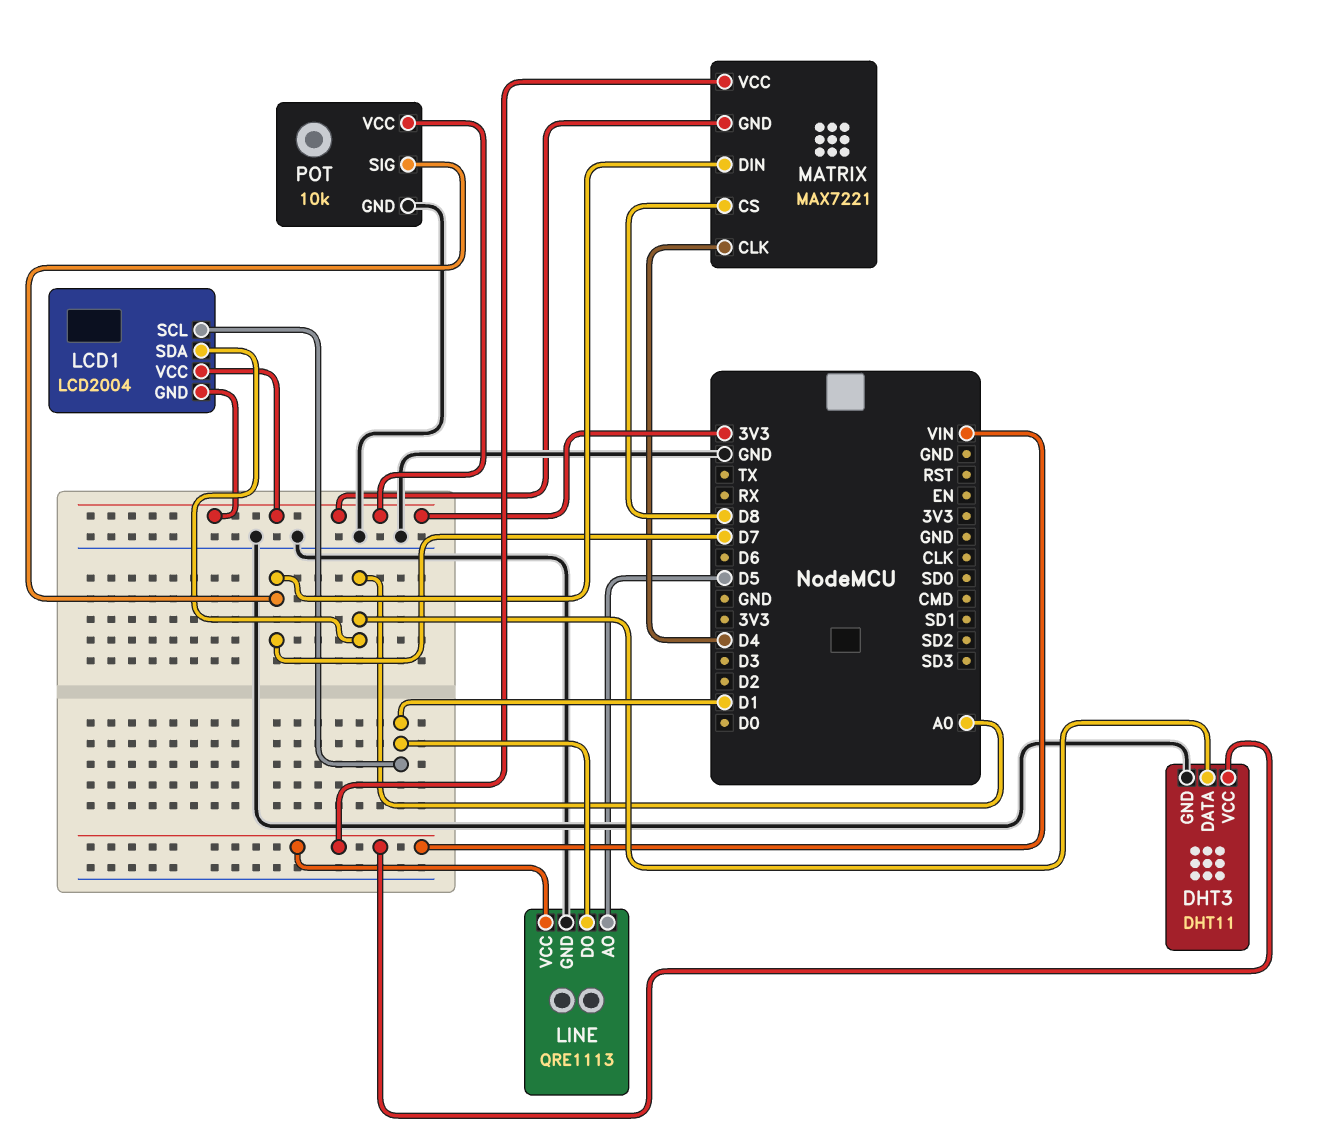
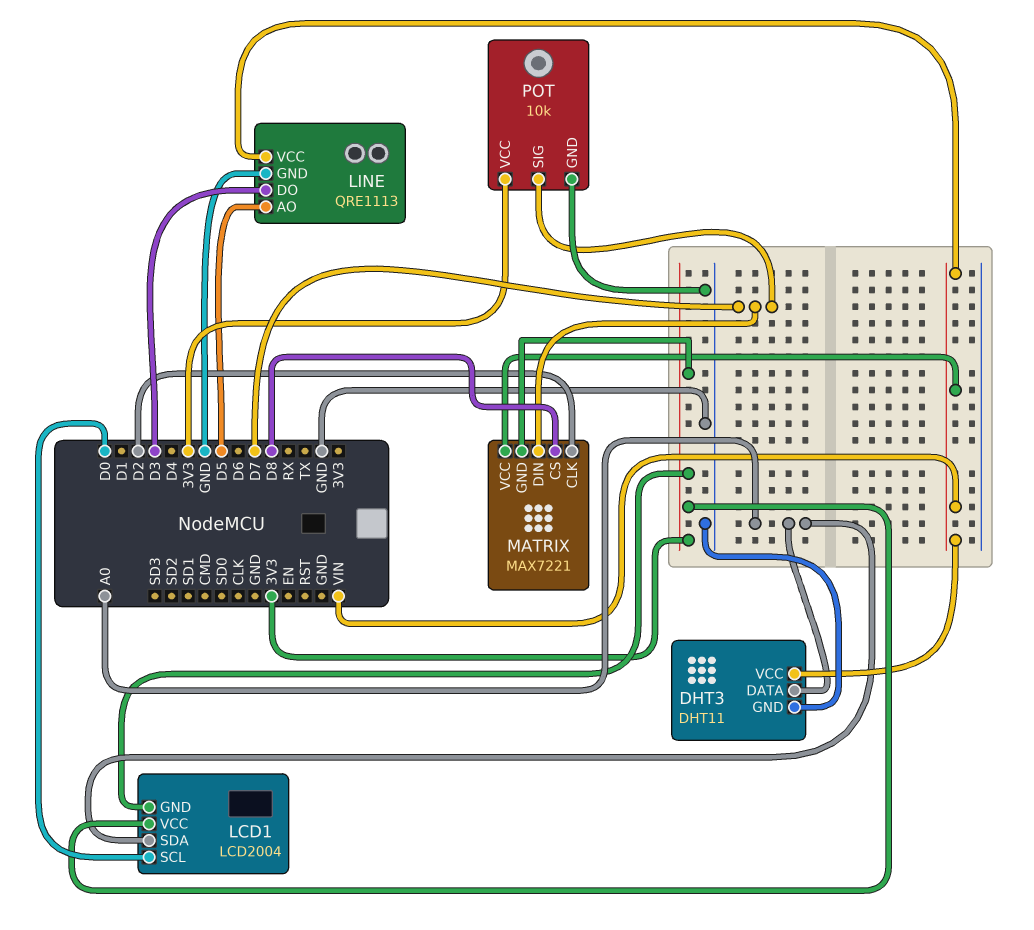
LCD1 pin SCL: D1 -> D0
LINE pin DO: D1 -> D3
MATRIX pin CLK: D4 -> D2

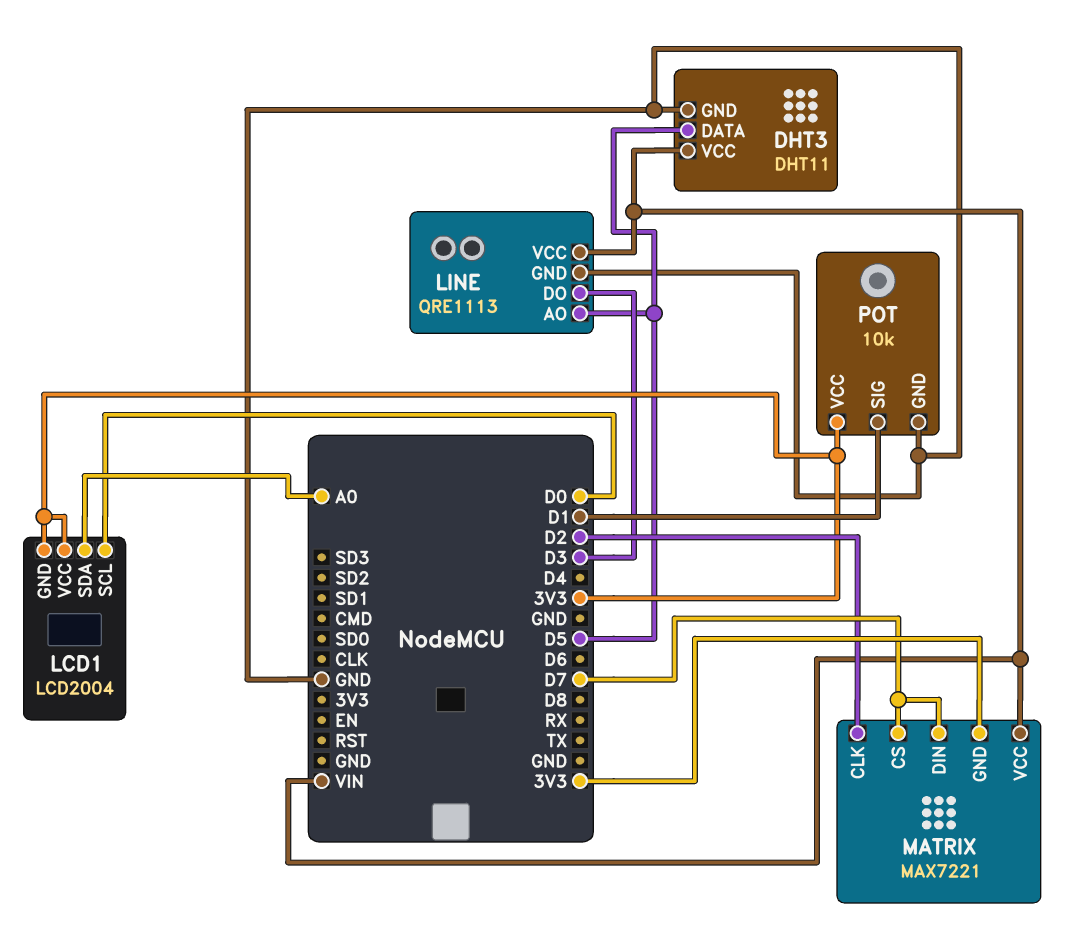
DHT3 pin DATA: A0 -> D5
MATRIX pin CS: D8 -> D7
POT pin SIG: D7 -> D1

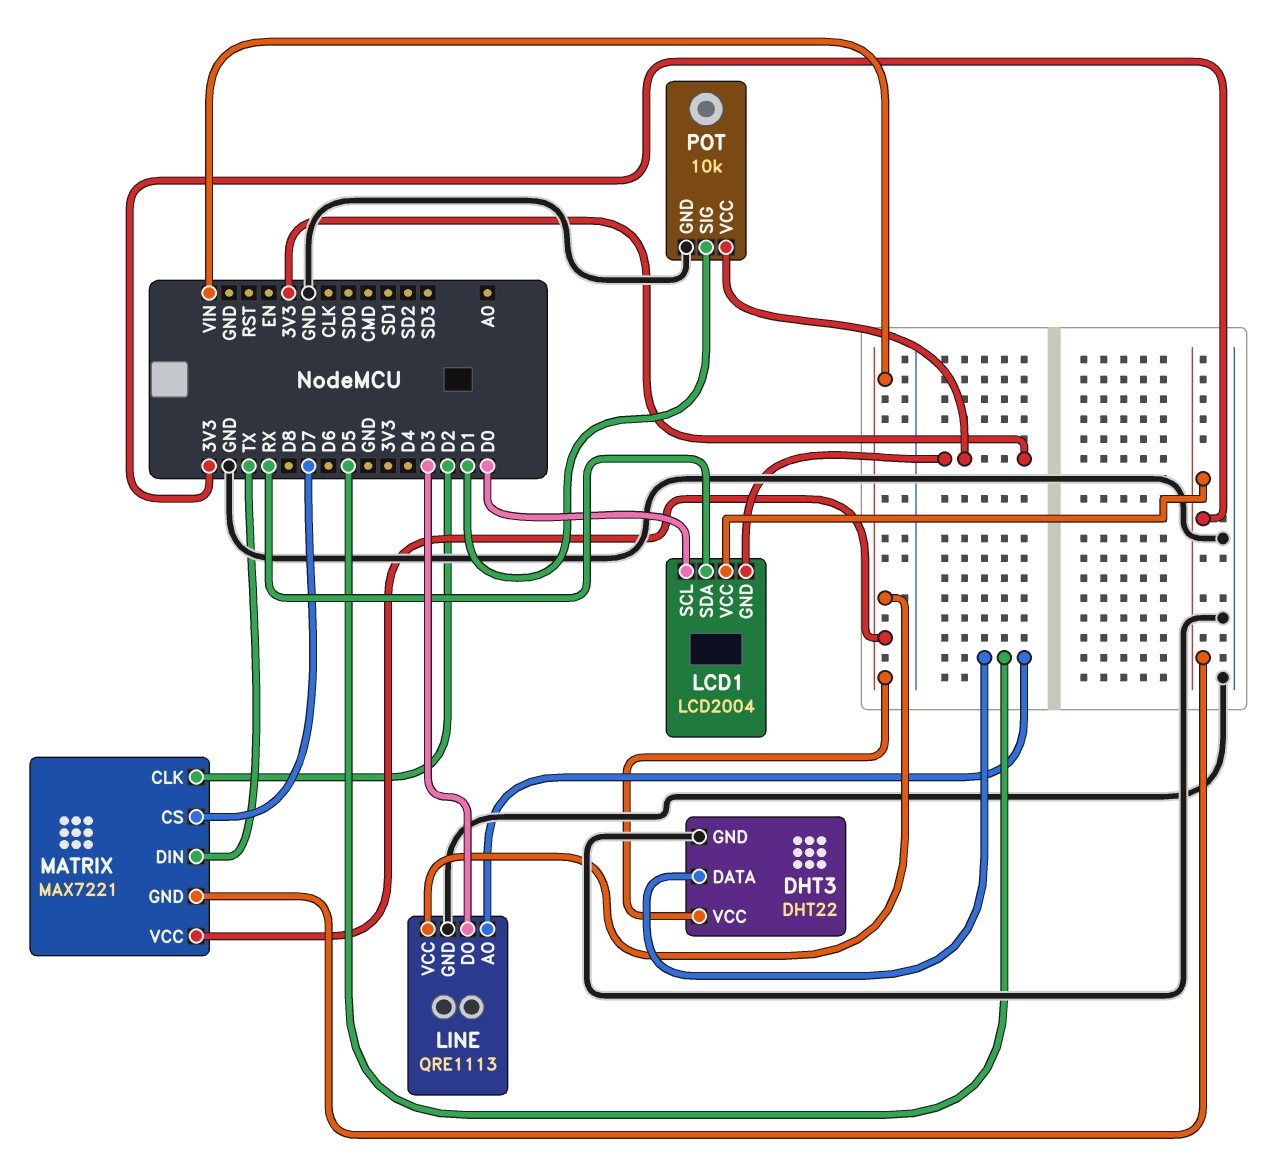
DHT3: DHT11 -> DHT22
LCD1 pin SDA: A0 -> RX
MATRIX pin DIN: D7 -> TX

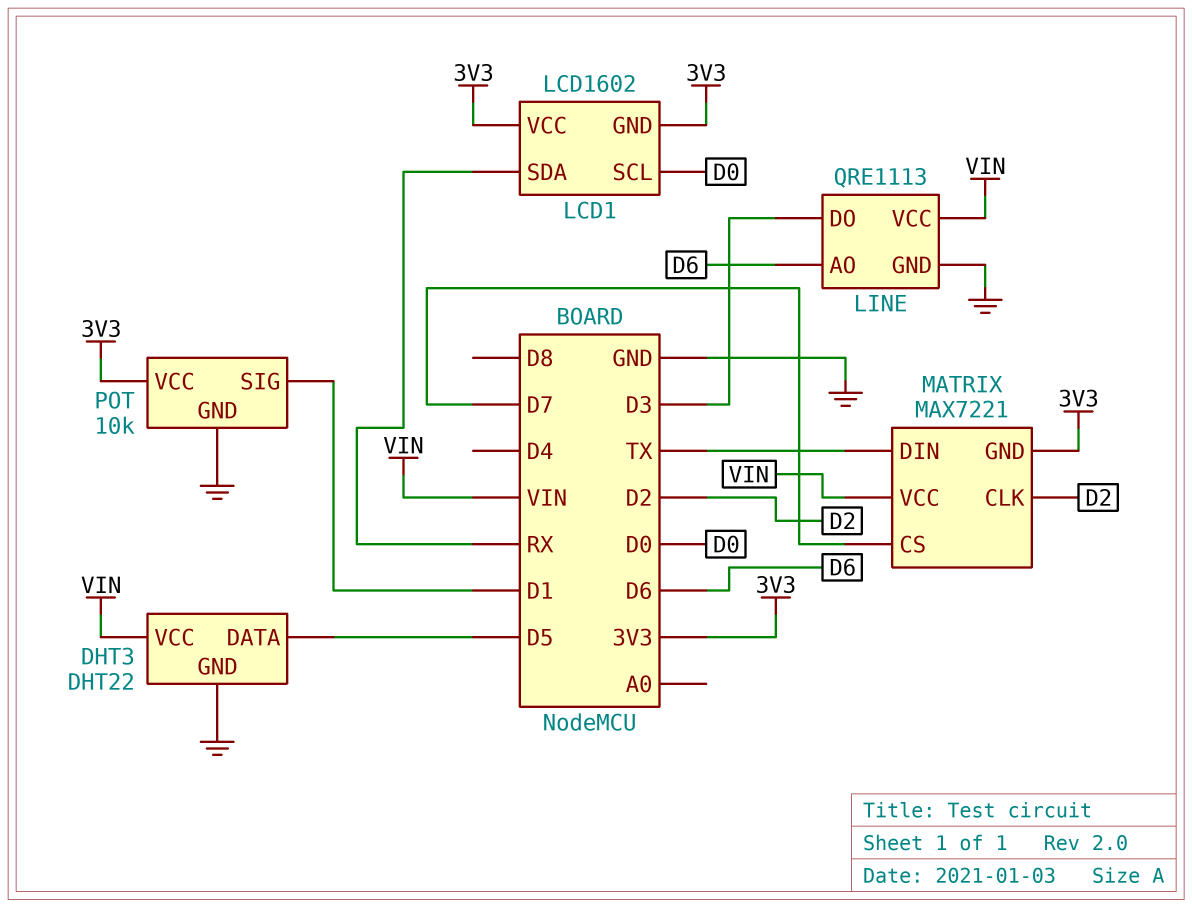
LCD1: LCD2004 -> LCD1602
LINE pin AO: D5 -> D6

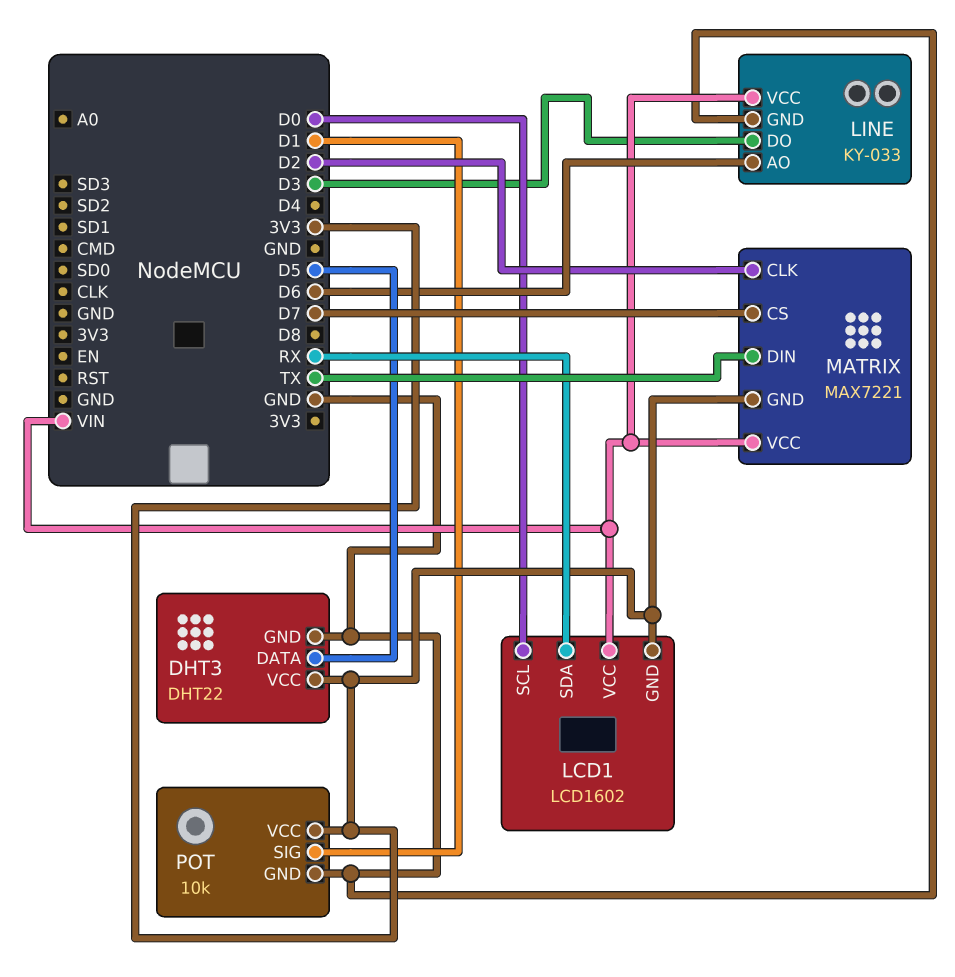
DHT3 pin VCC: VIN -> 3V3
LCD1 pin VCC: 3V3 -> VIN
LINE: QRE1113 -> KY-033

